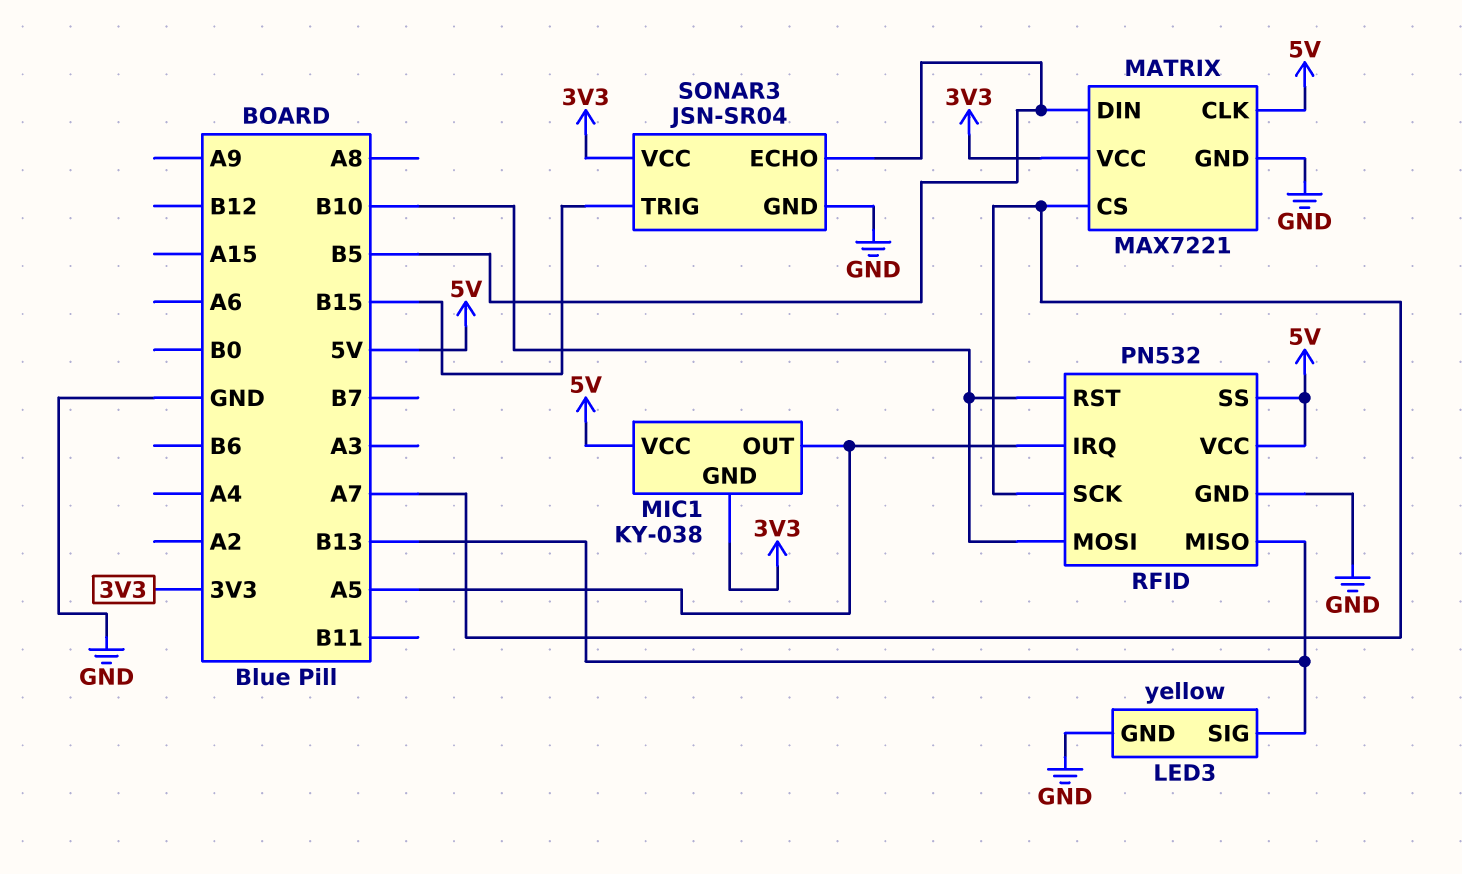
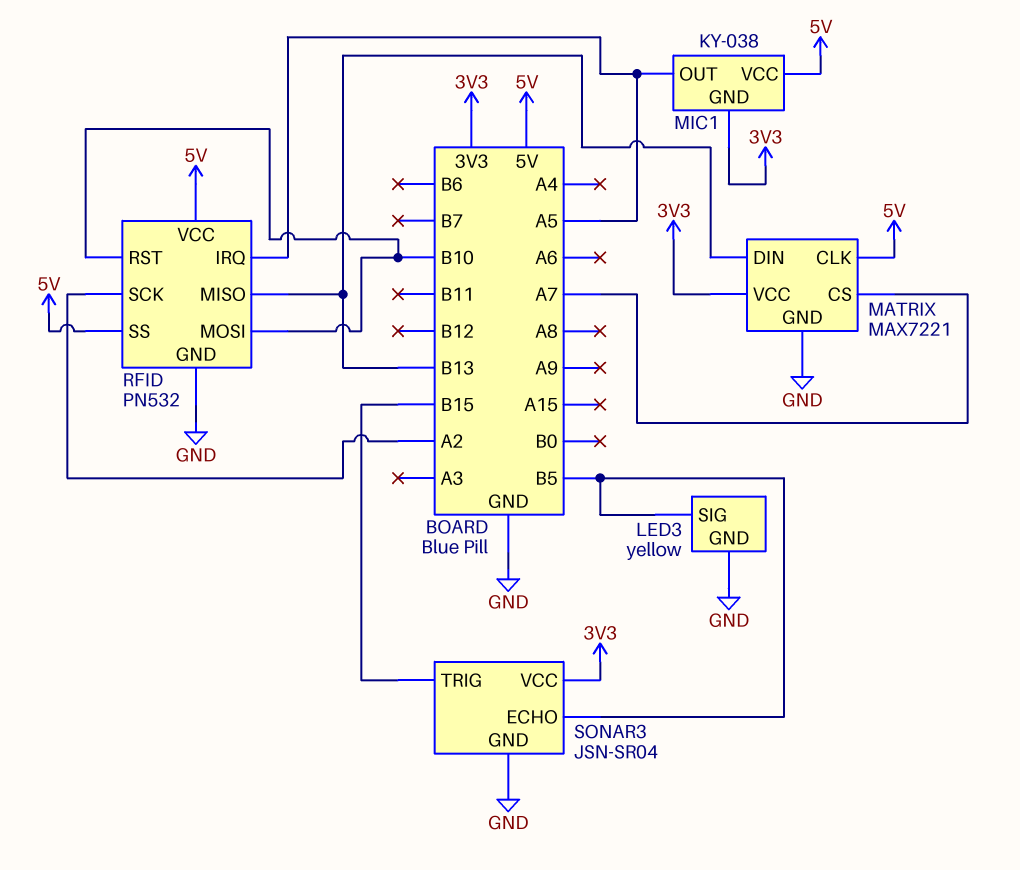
LED3 pin SIG: B13 -> B5
MATRIX pin DIN: B5 -> B13
RFID pin SCK: A7 -> A2

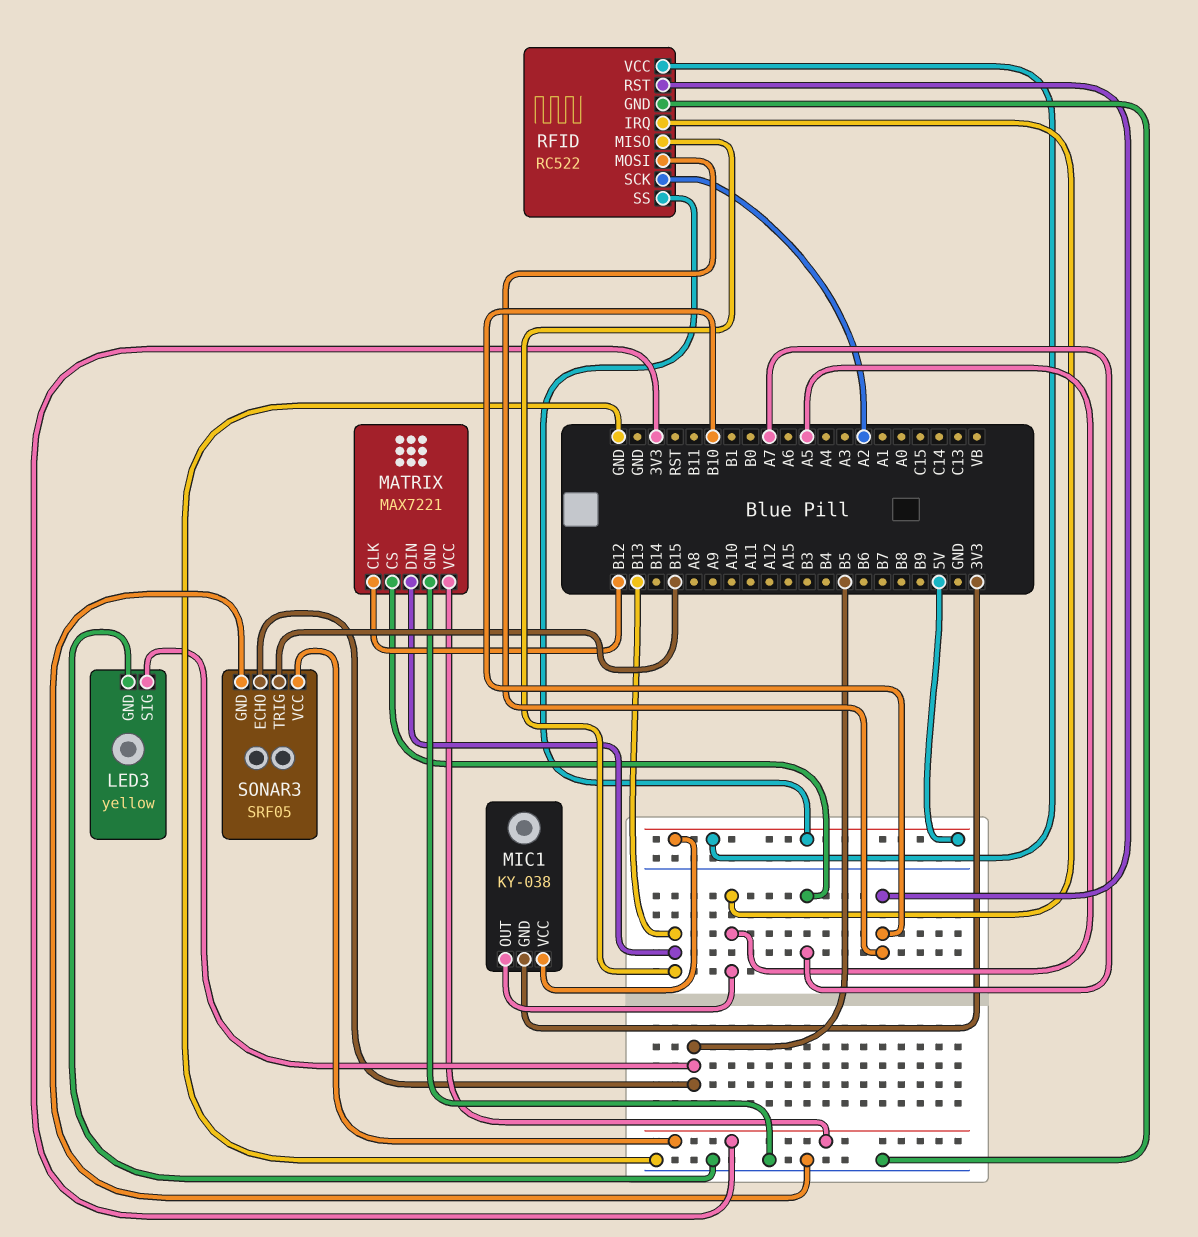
MATRIX pin CLK: 5V -> B12
RFID: PN532 -> RC522
SONAR3: JSN-SR04 -> SRF05

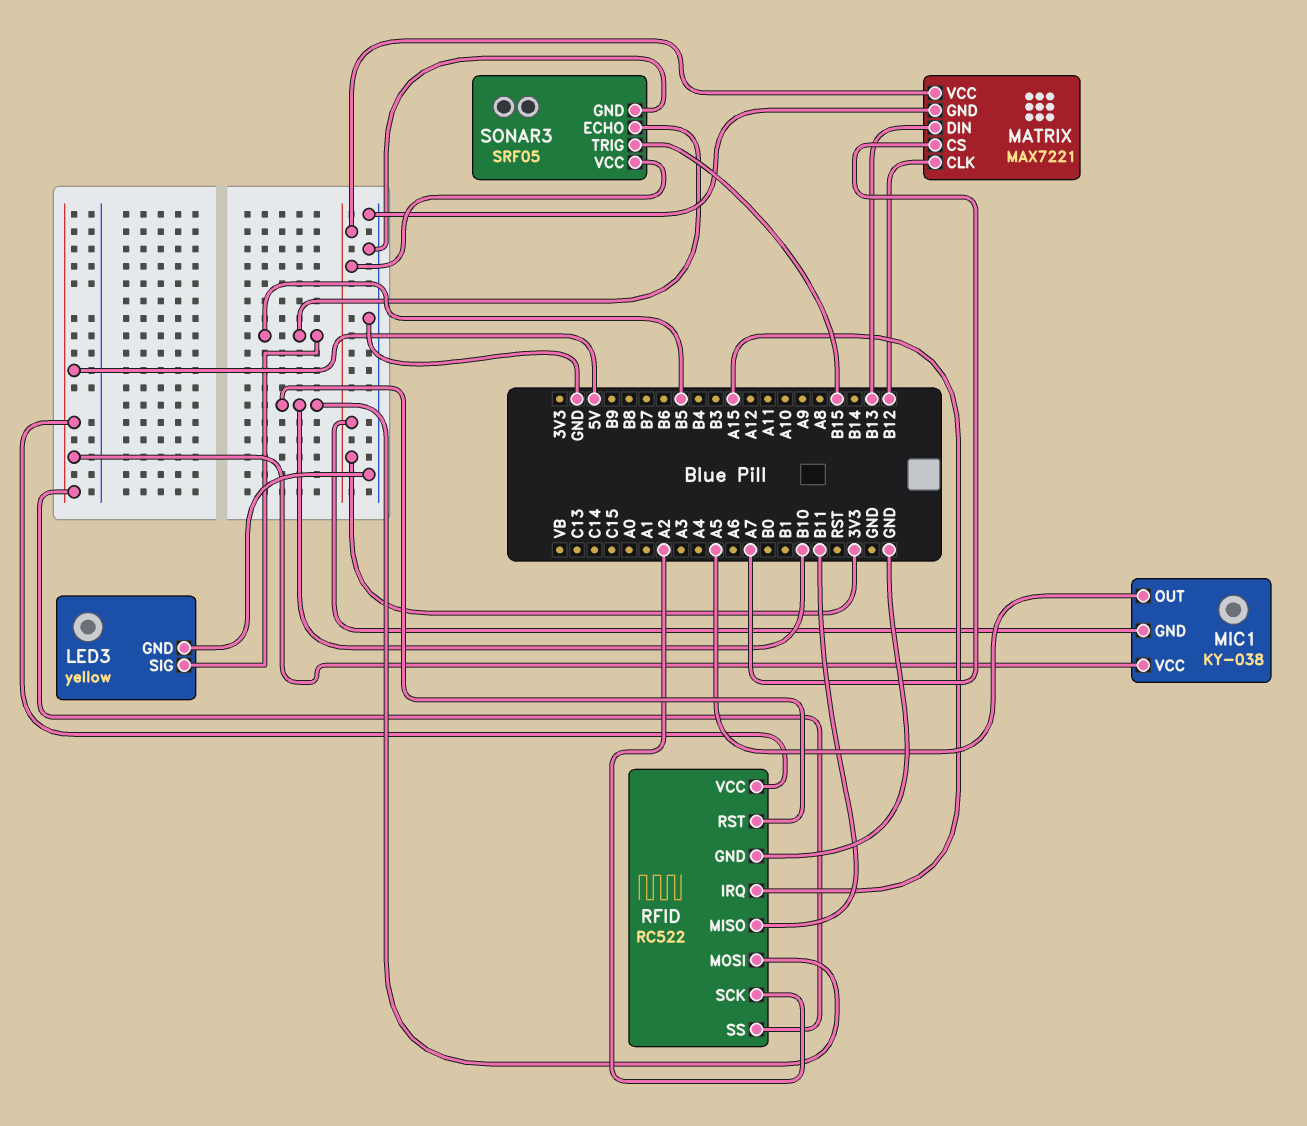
RFID pin IRQ: A5 -> A15
RFID pin MISO: B13 -> B11

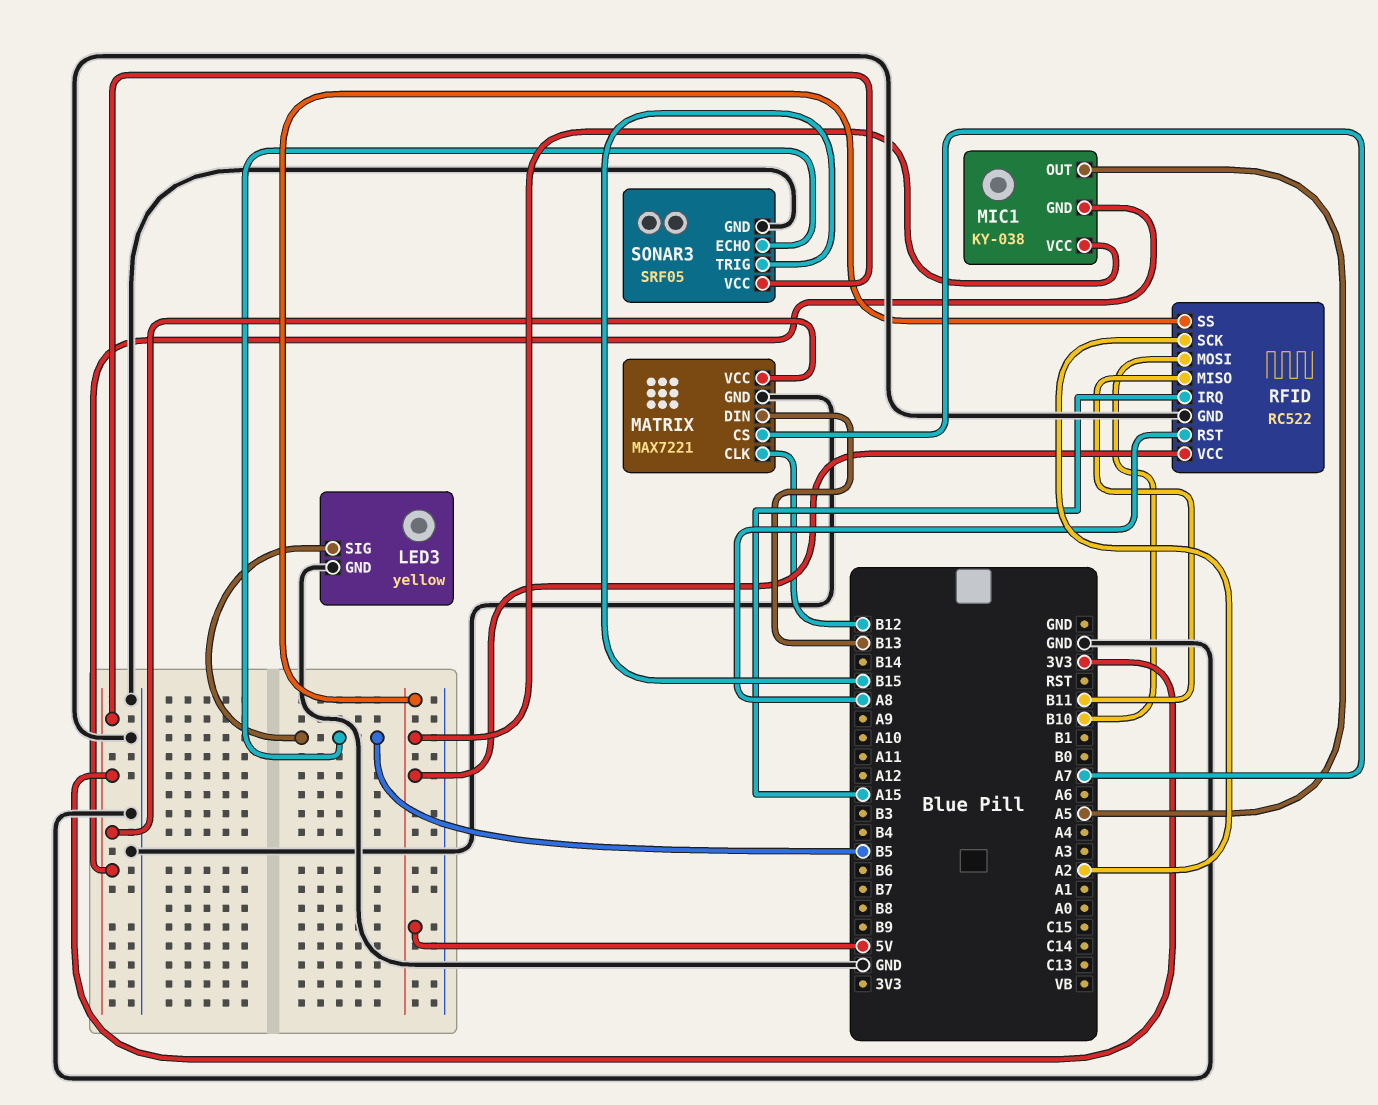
RFID pin RST: B10 -> A8

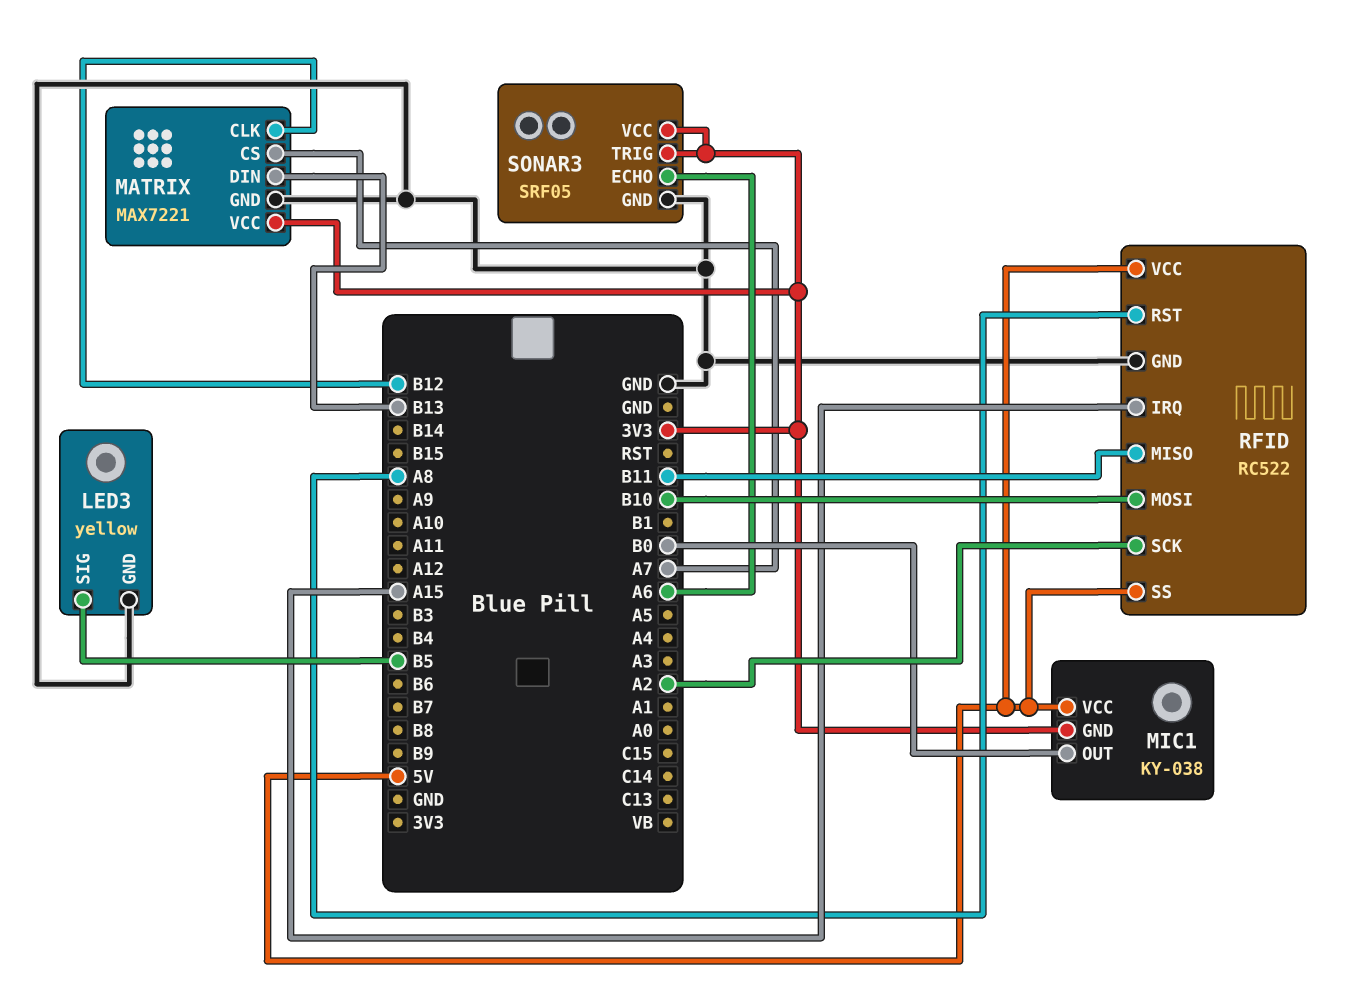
MIC1 pin OUT: A5 -> B0
SONAR3 pin ECHO: B5 -> A6
SONAR3 pin TRIG: B15 -> 3V3

